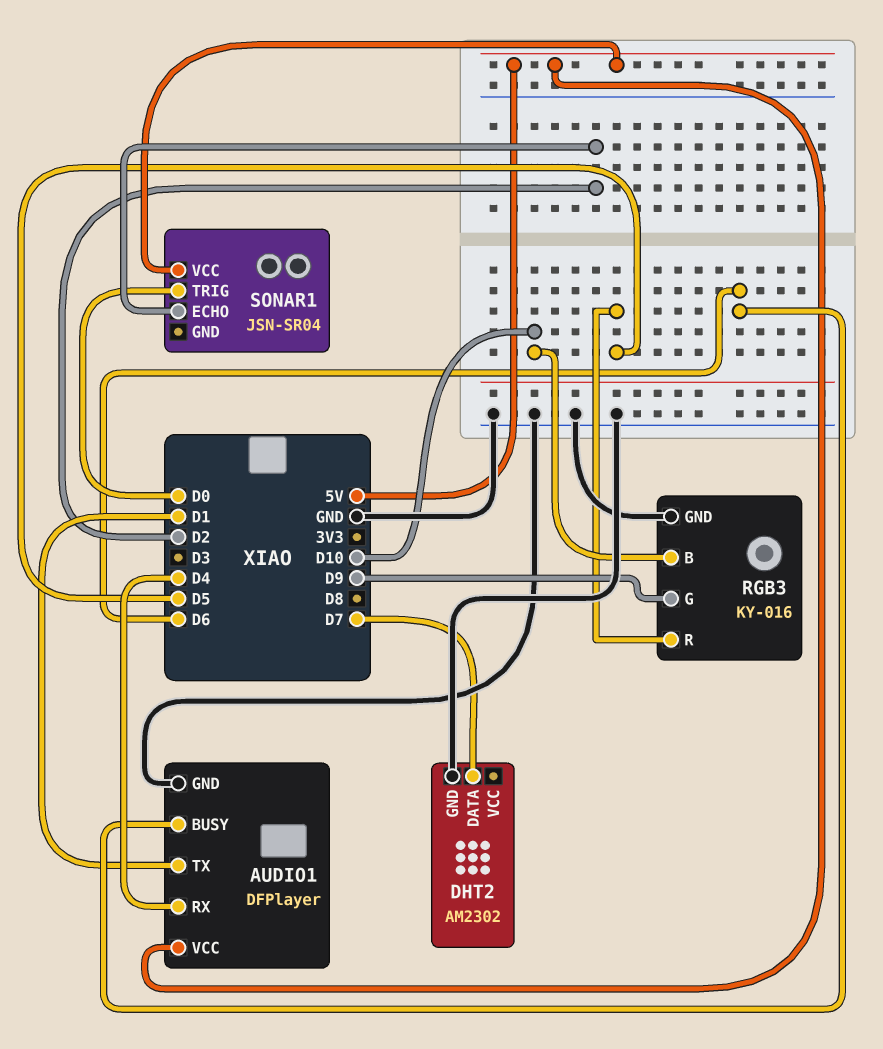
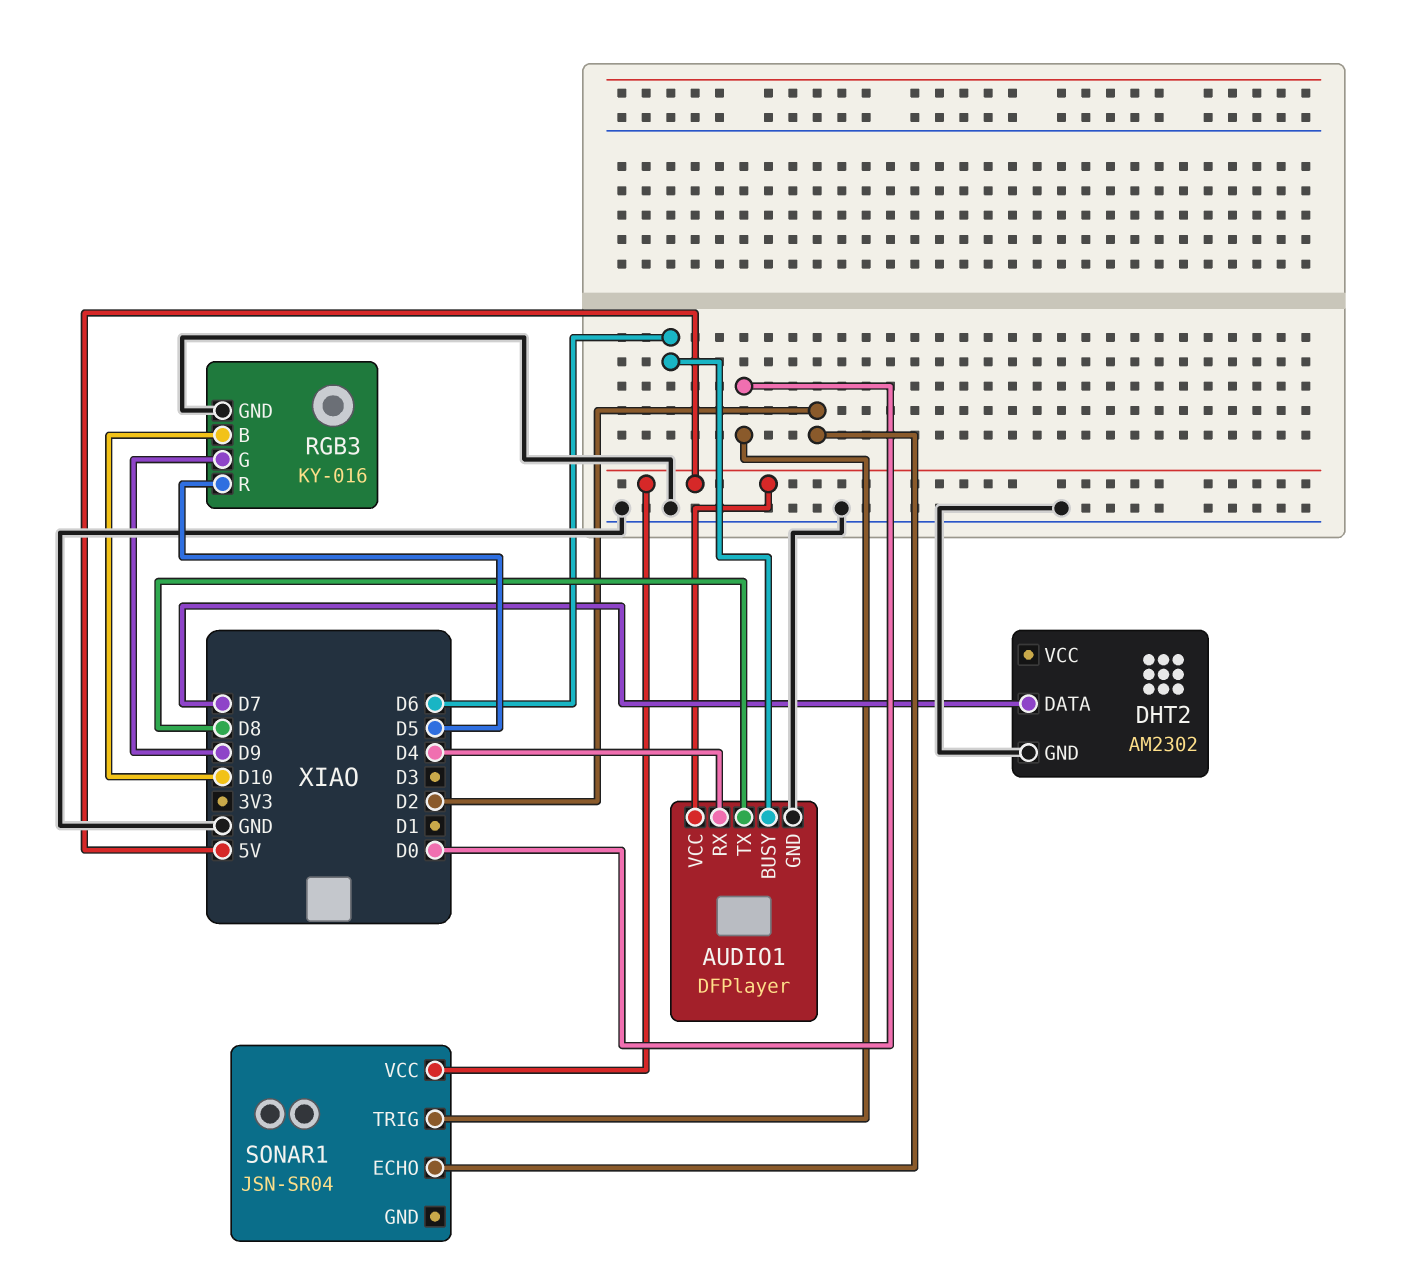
AUDIO1 pin TX: D1 -> D8

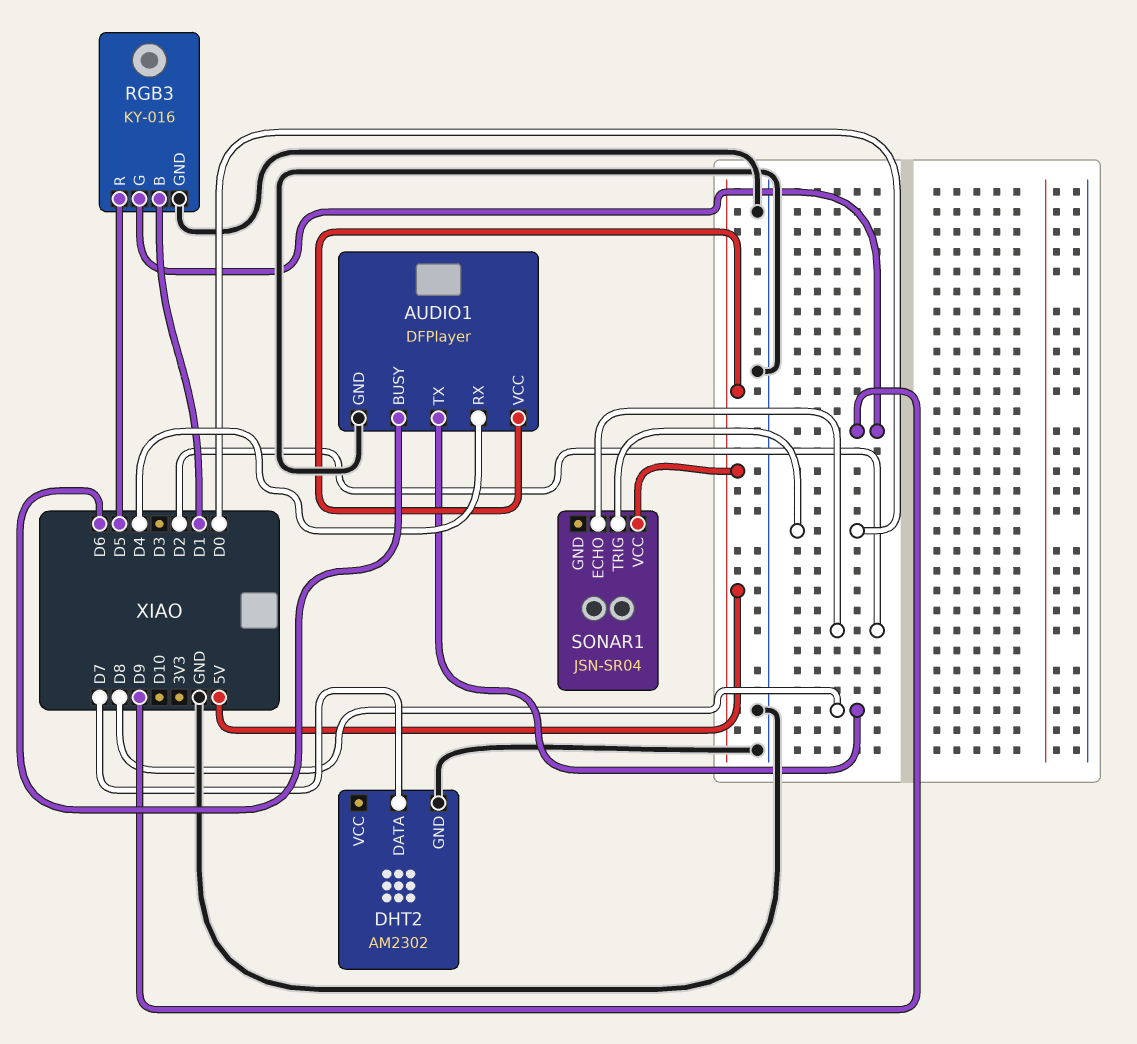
RGB3 pin B: D10 -> D1

